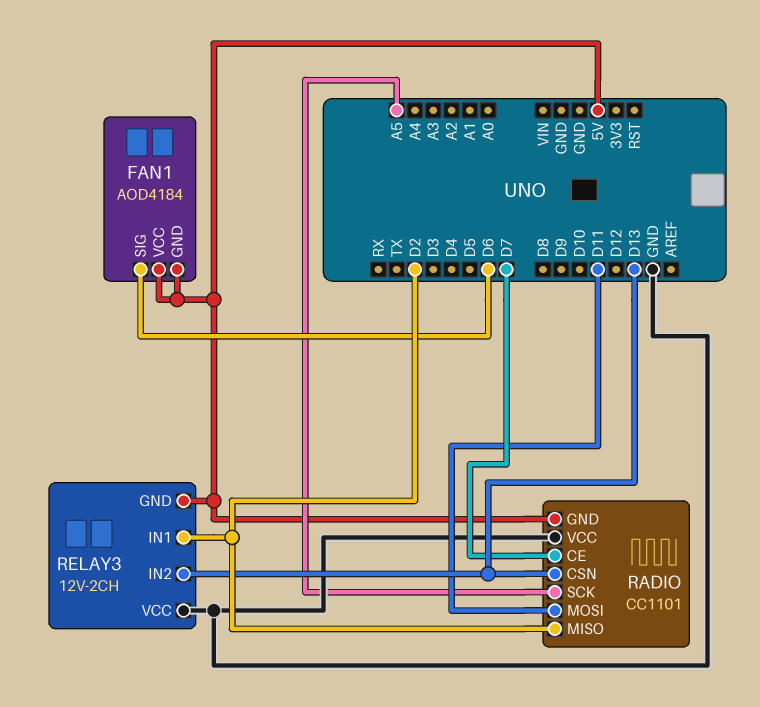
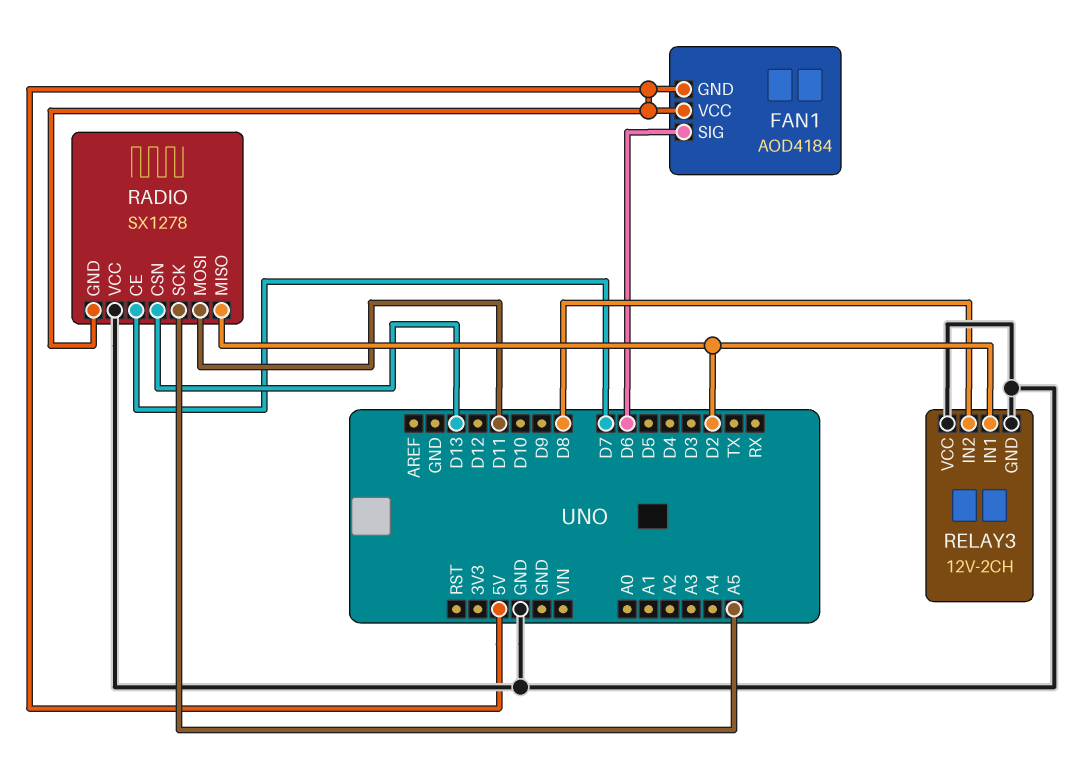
RADIO: CC1101 -> SX1278
RELAY3 pin GND: 5V -> GND
RELAY3 pin IN2: D13 -> D8

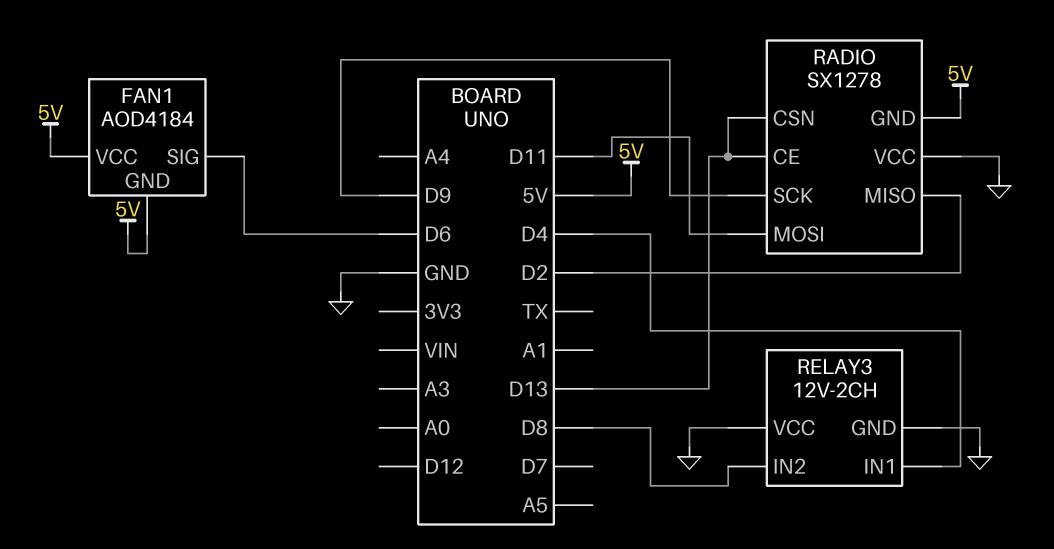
RADIO pin CE: D7 -> D13
RADIO pin SCK: A5 -> D9
RELAY3 pin IN1: D2 -> D4

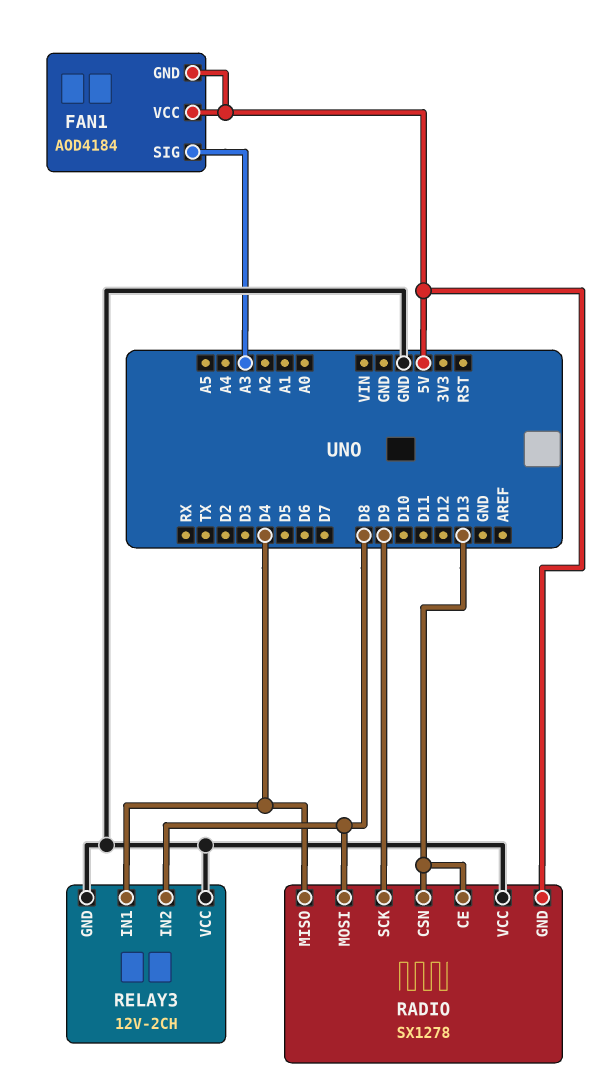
FAN1 pin SIG: D6 -> A3
RADIO pin MISO: D2 -> D4
RADIO pin MOSI: D11 -> D8

